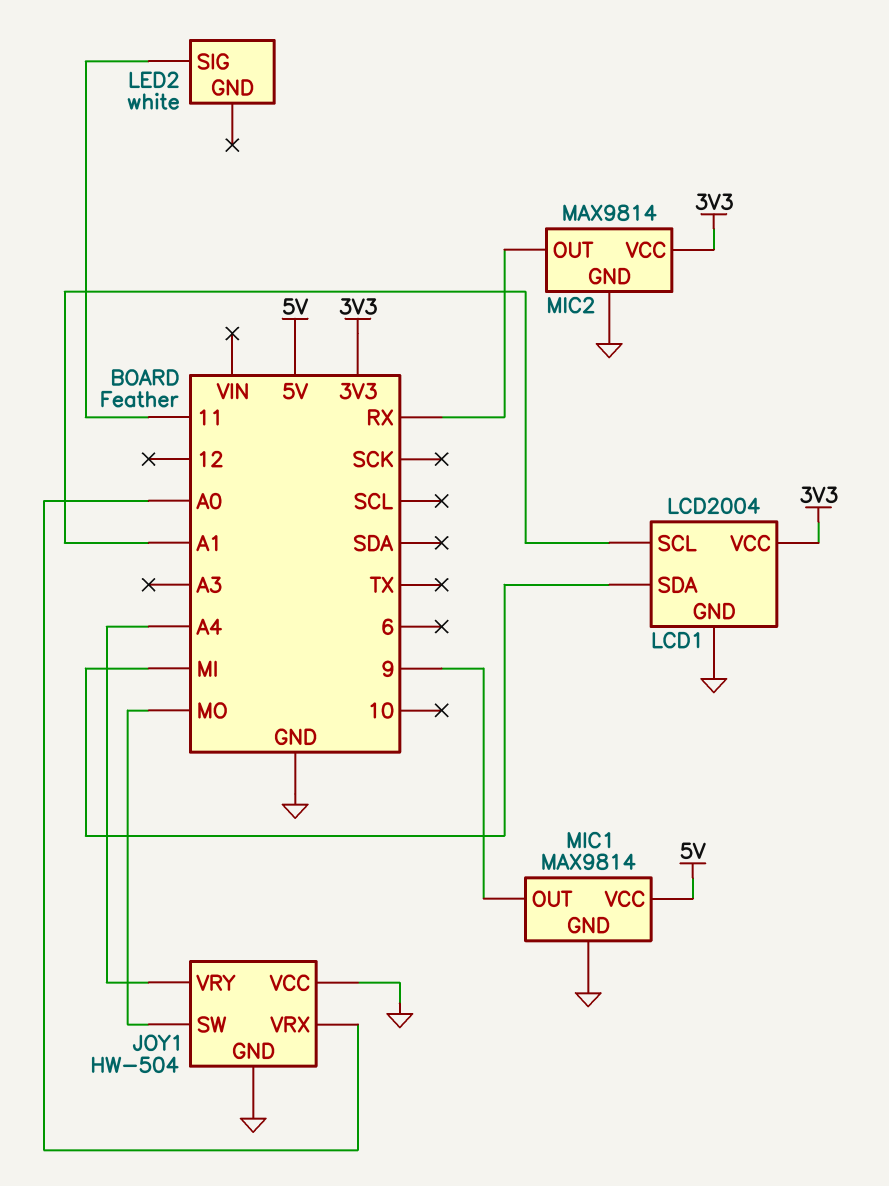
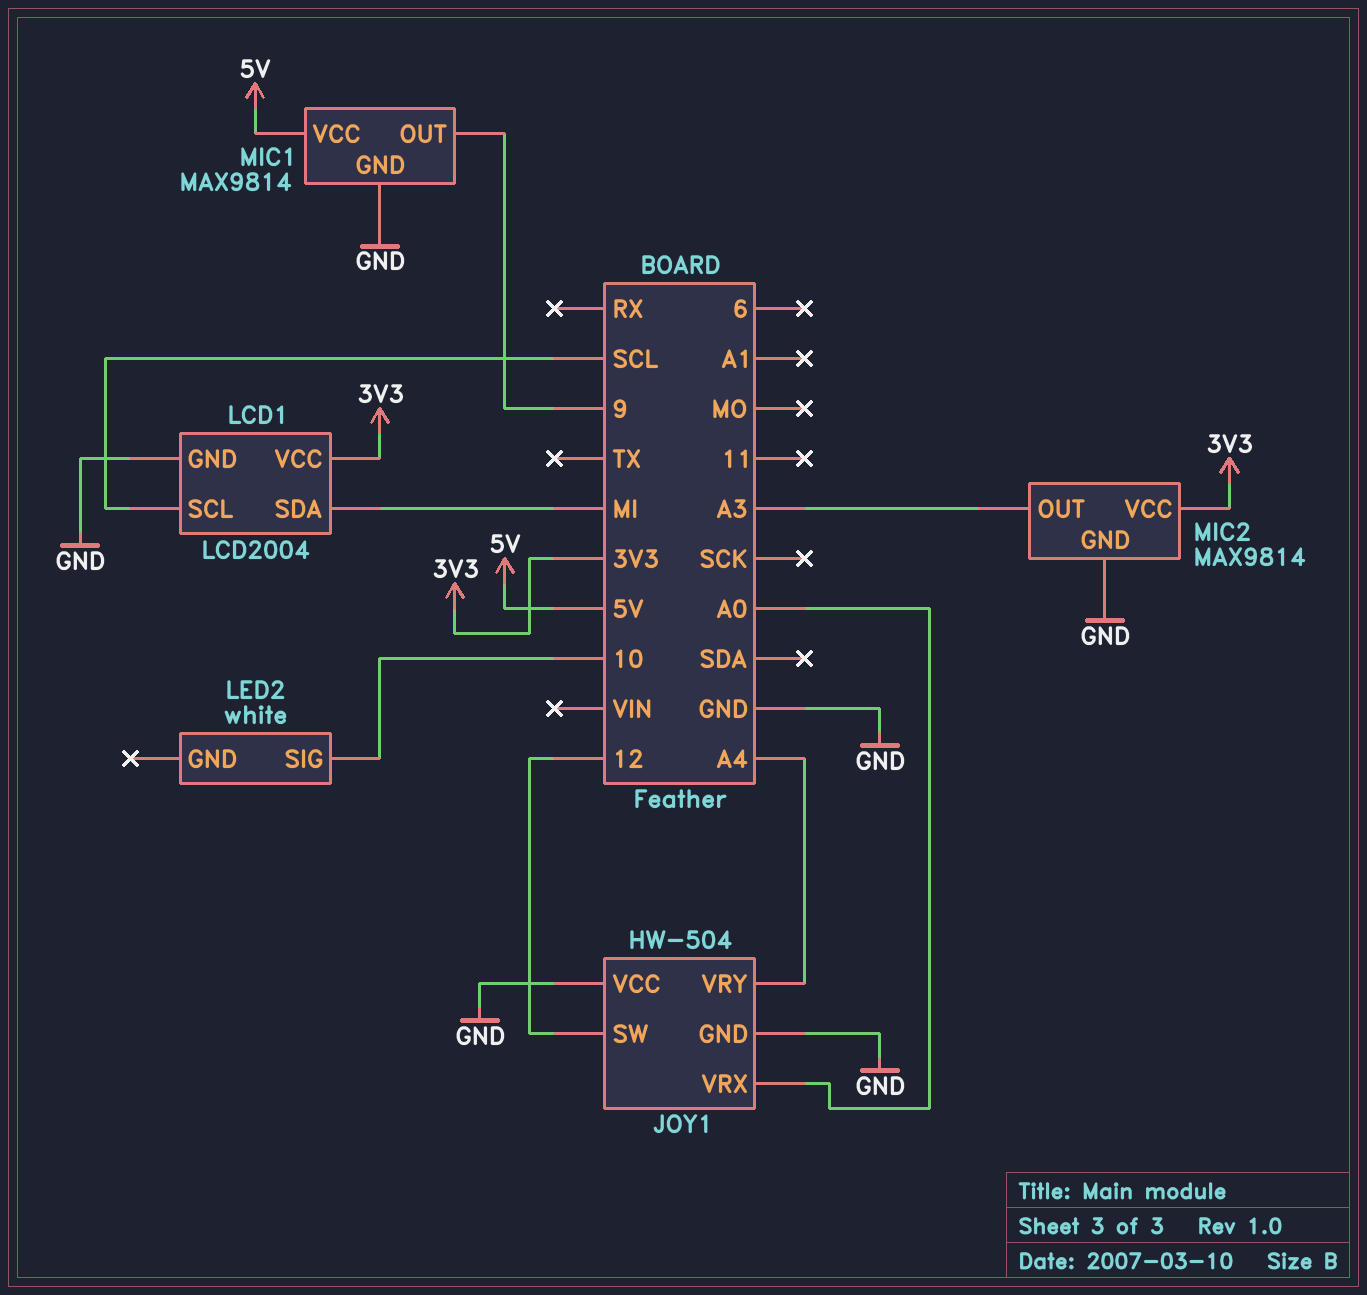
JOY1 pin SW: MO -> 12
LCD1 pin SCL: A1 -> SCL
LED2 pin SIG: 11 -> 10
MIC2 pin OUT: RX -> A3

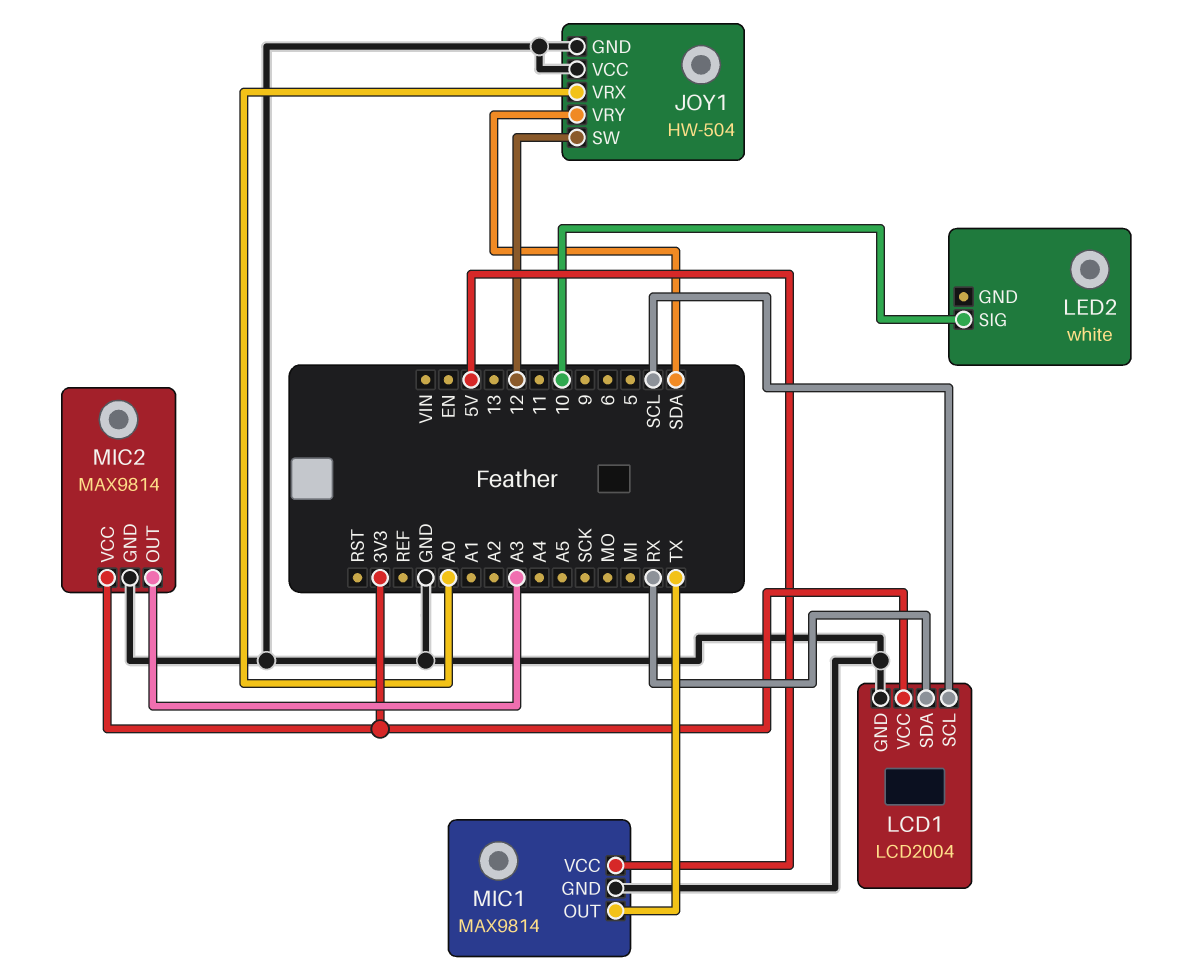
JOY1 pin VRY: A4 -> SDA
LCD1 pin SDA: MI -> RX
MIC1 pin OUT: 9 -> TX

